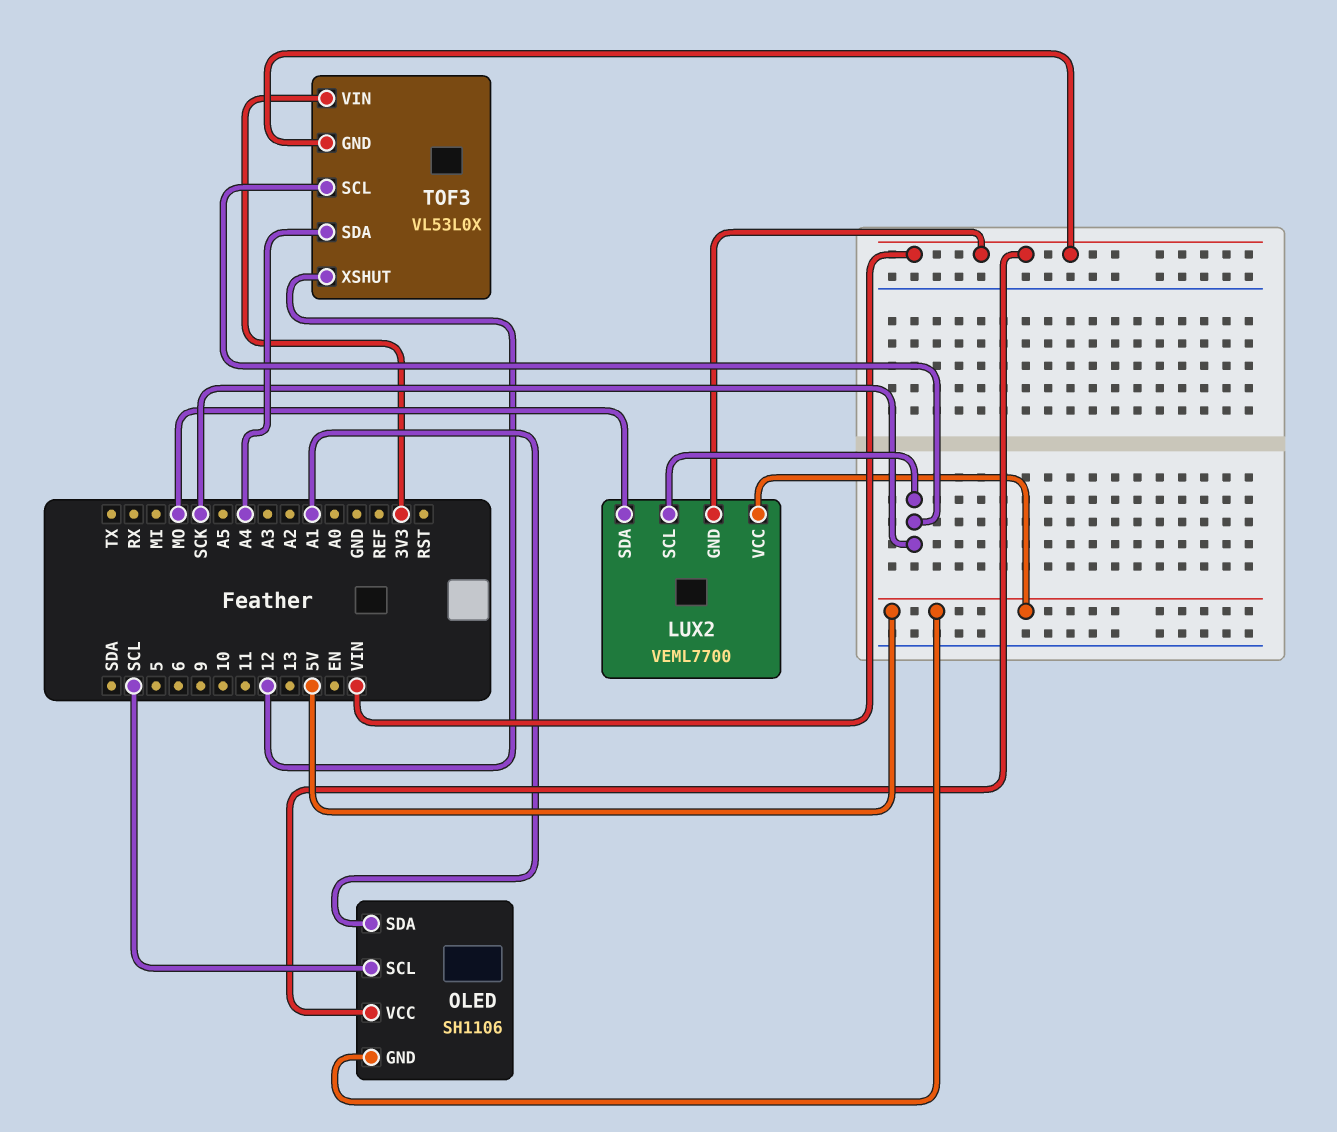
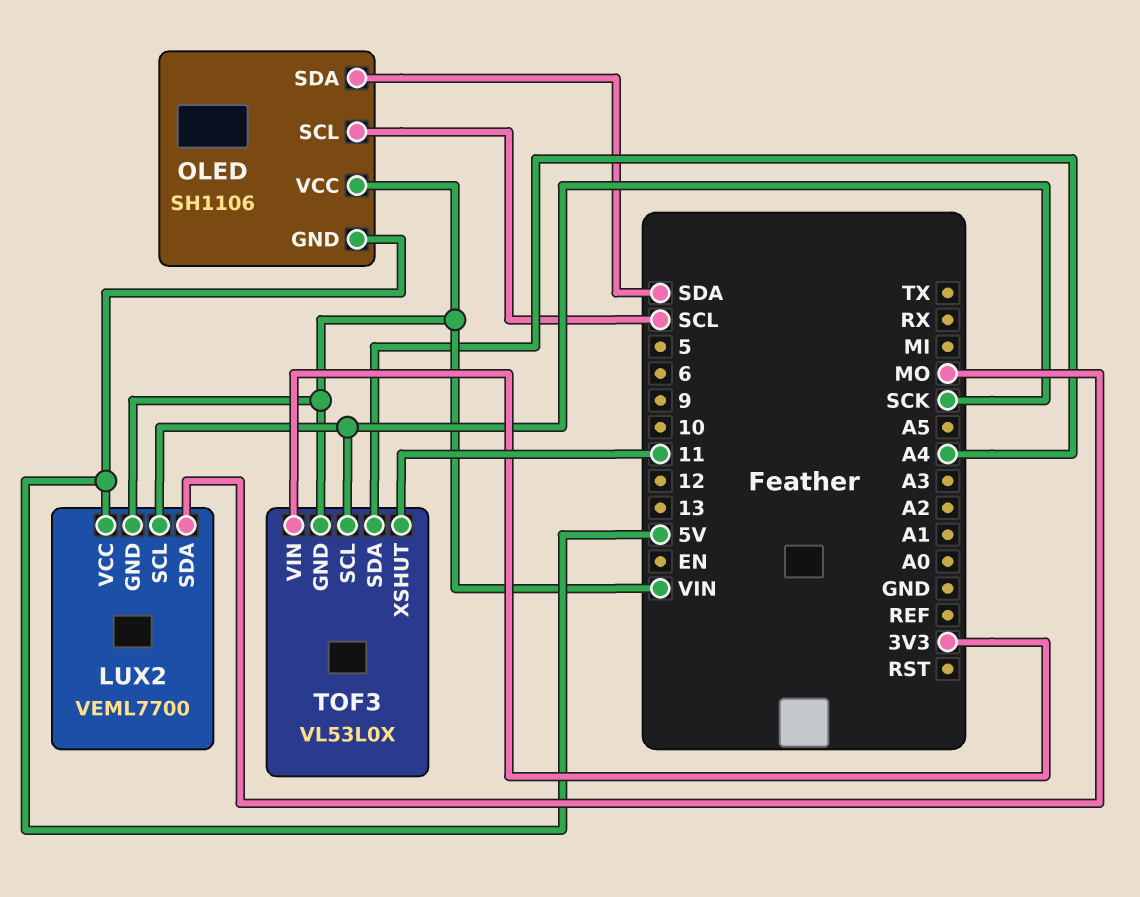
OLED pin SDA: A1 -> SDA
TOF3 pin XSHUT: 12 -> 11

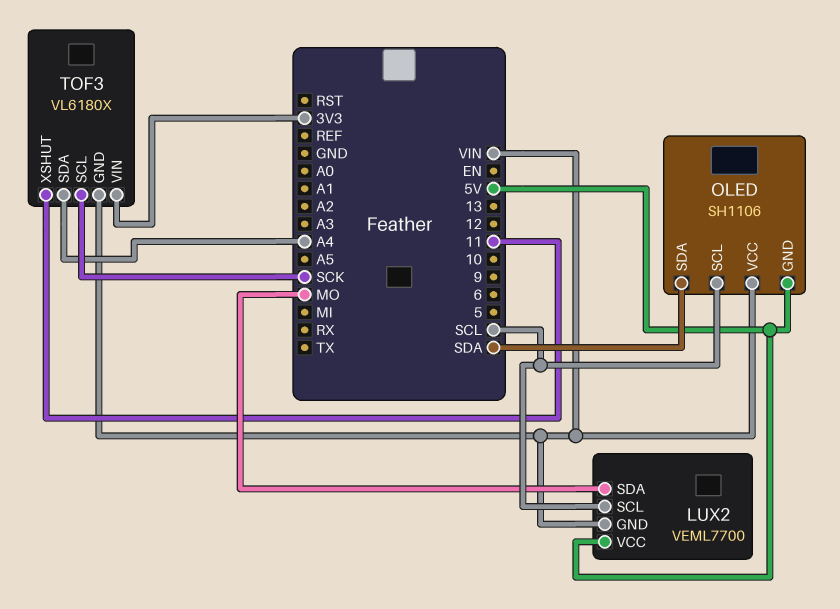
LUX2 pin SCL: SCK -> SCL
TOF3: VL53L0X -> VL6180X

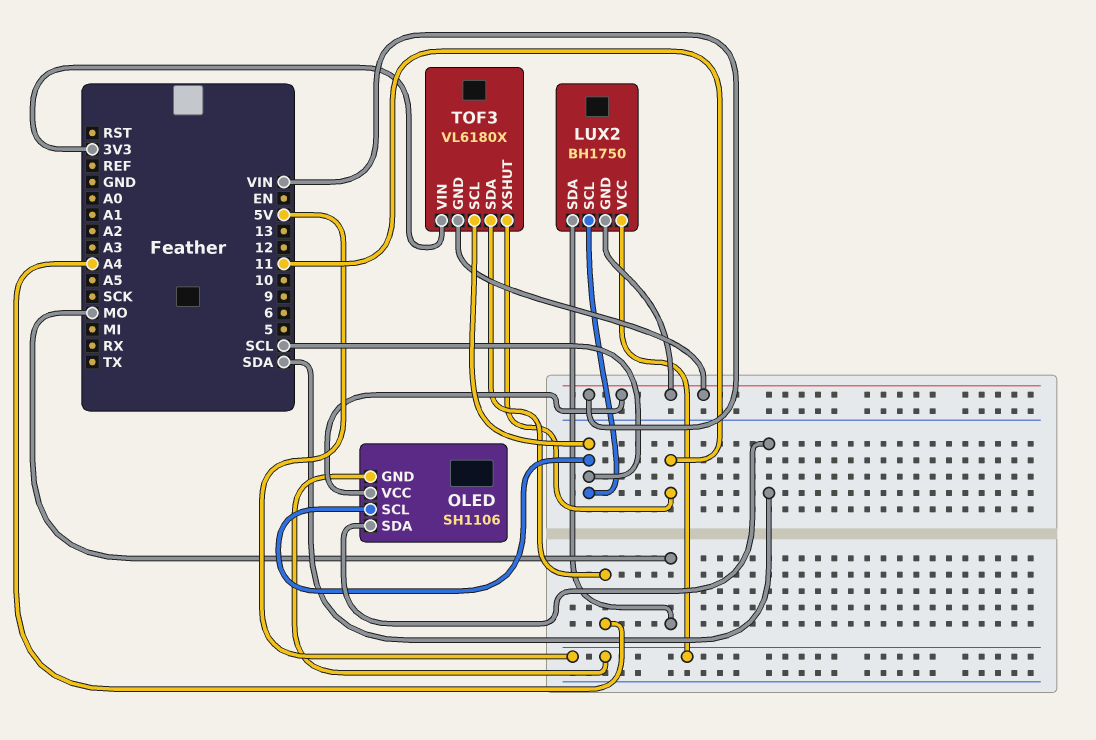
LUX2: VEML7700 -> BH1750
TOF3 pin SCL: SCK -> SCL

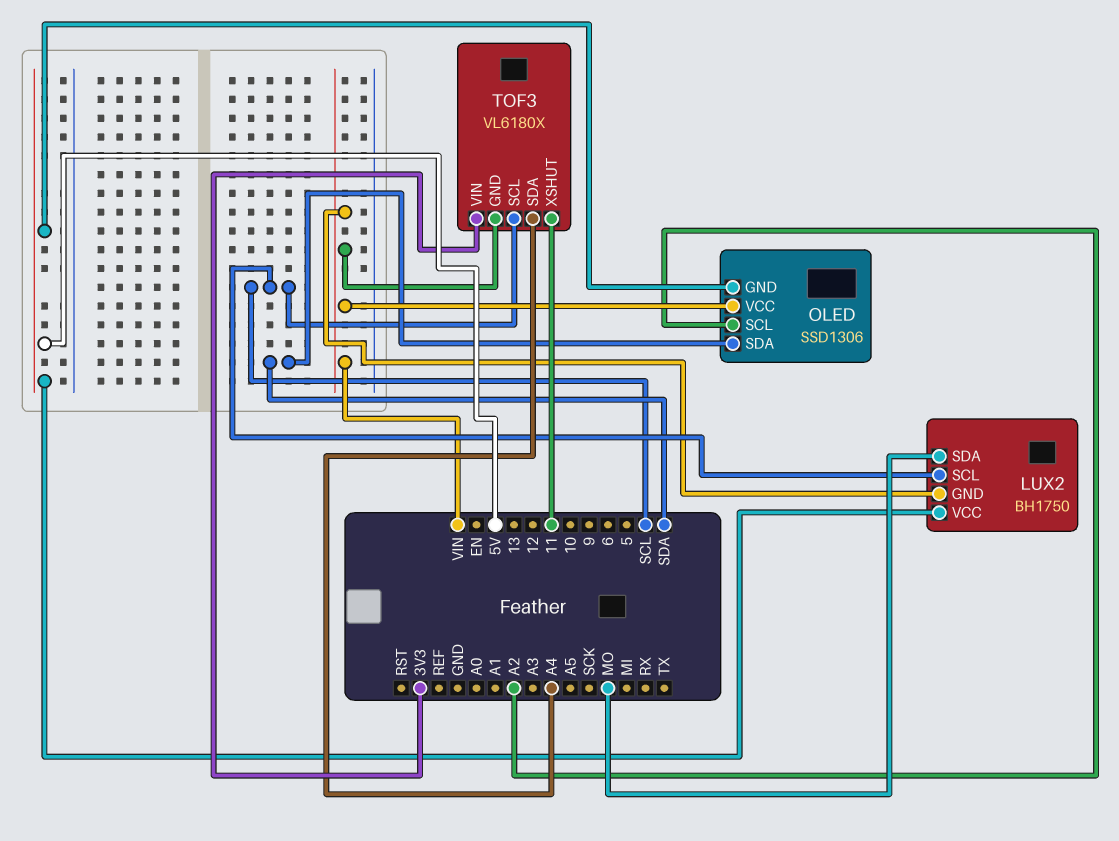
OLED: SH1106 -> SSD1306
OLED pin SCL: SCL -> A2

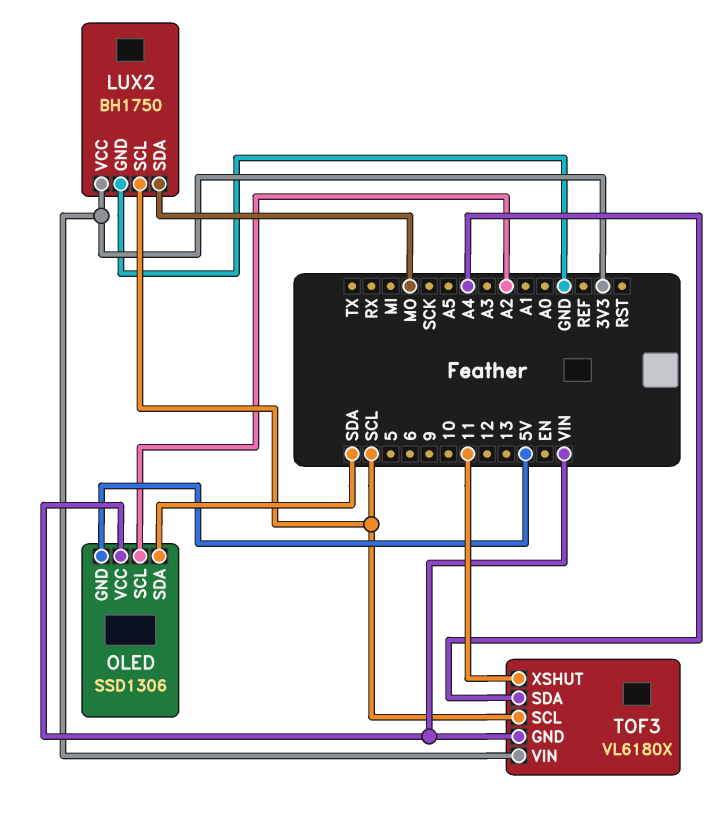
LUX2 pin GND: VIN -> GND
LUX2 pin VCC: 5V -> 3V3

